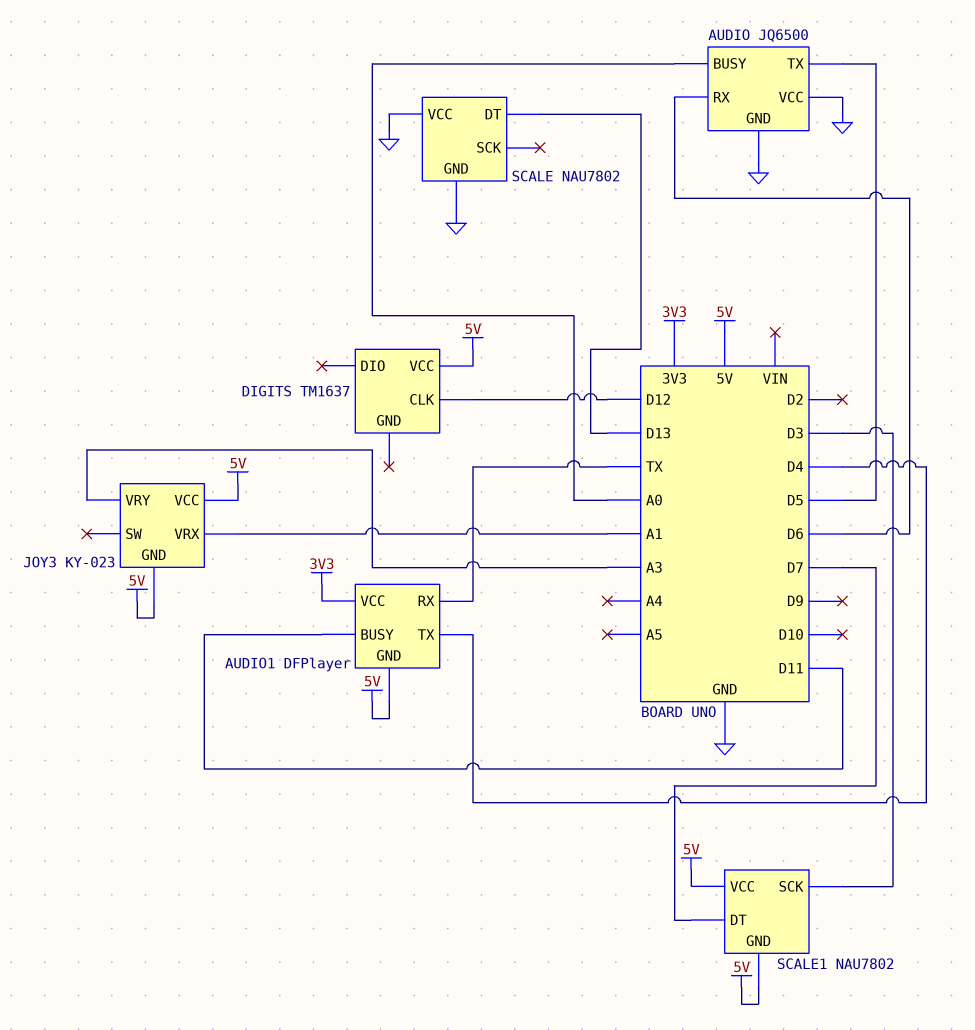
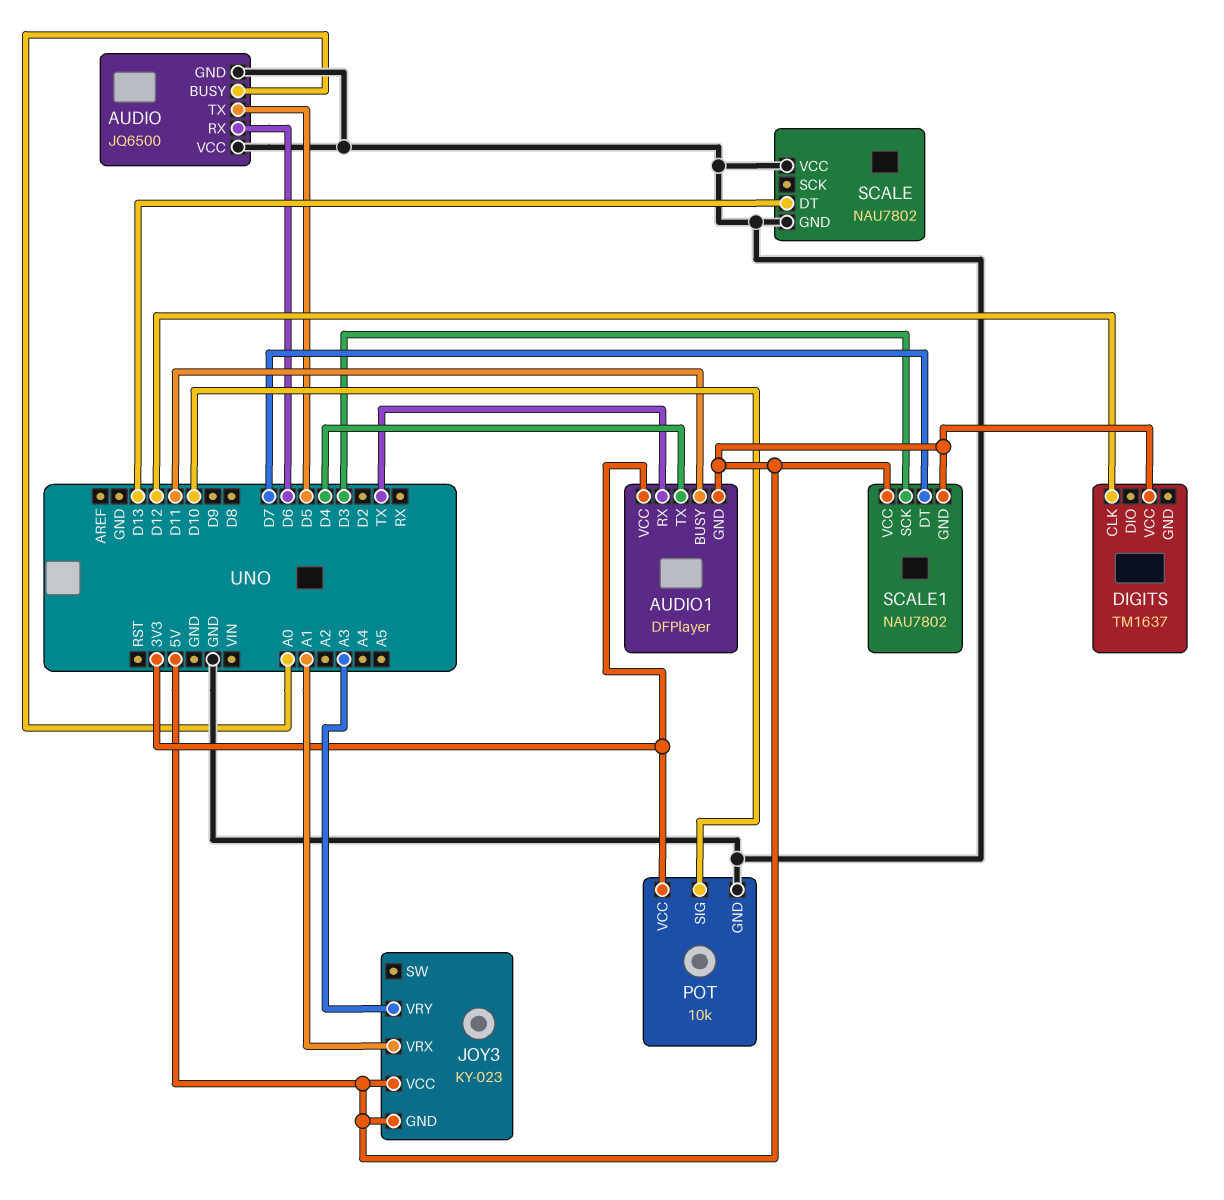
POT: none -> 10k
POT pin GND: none -> GND
POT pin SIG: none -> D10
POT pin VCC: none -> 3V3

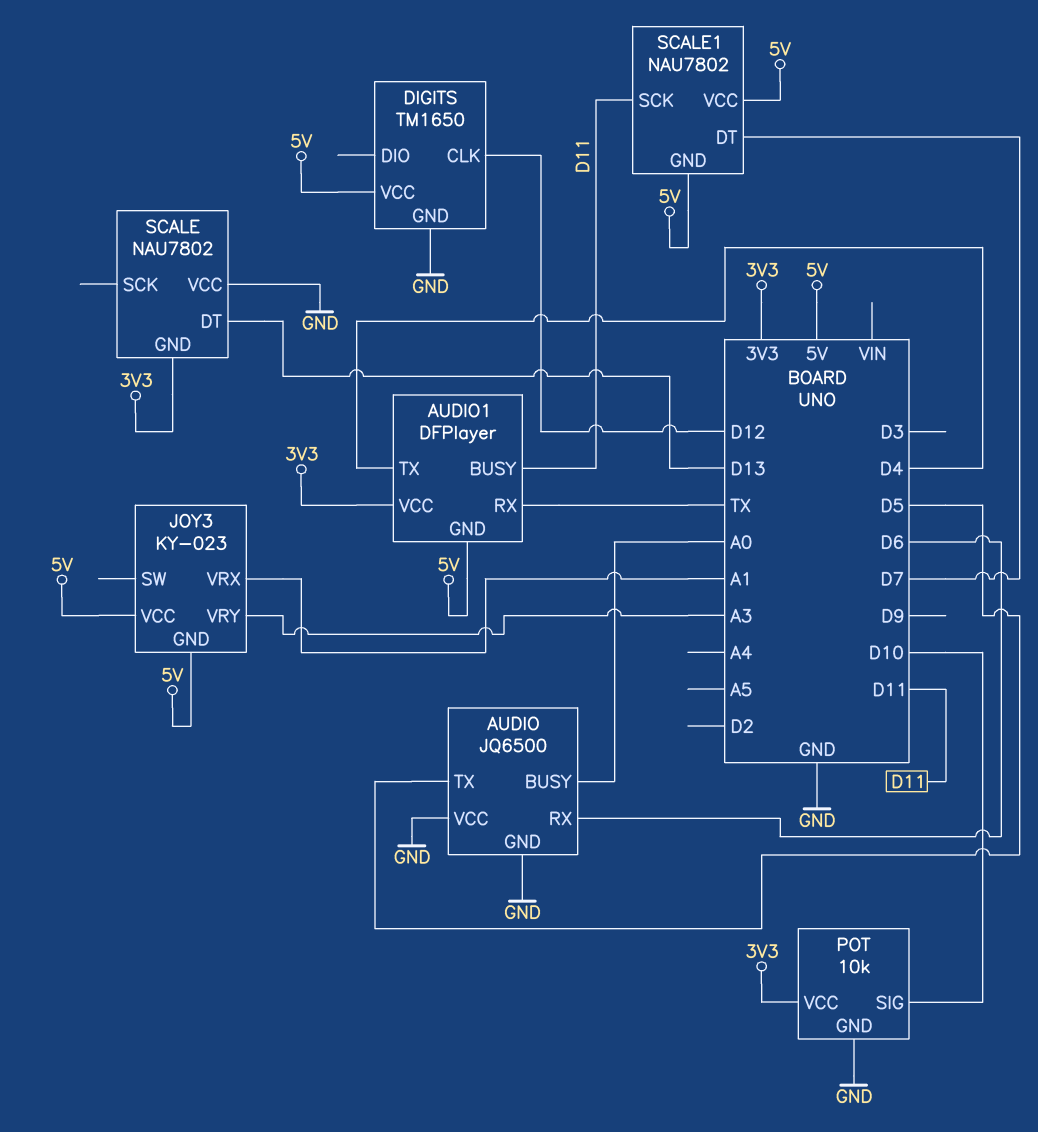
DIGITS: TM1637 -> TM1650
DIGITS pin GND: none -> GND
SCALE pin GND: GND -> 3V3
SCALE1 pin SCK: D3 -> D11

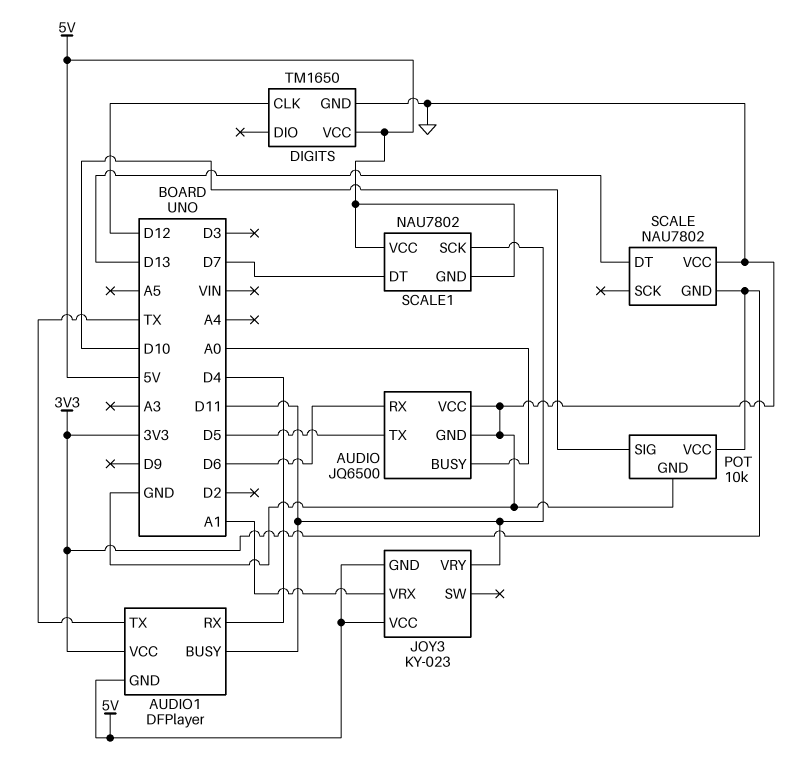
AUDIO1 pin RX: TX -> D4
AUDIO1 pin TX: D4 -> TX
JOY3 pin VRY: A3 -> D11

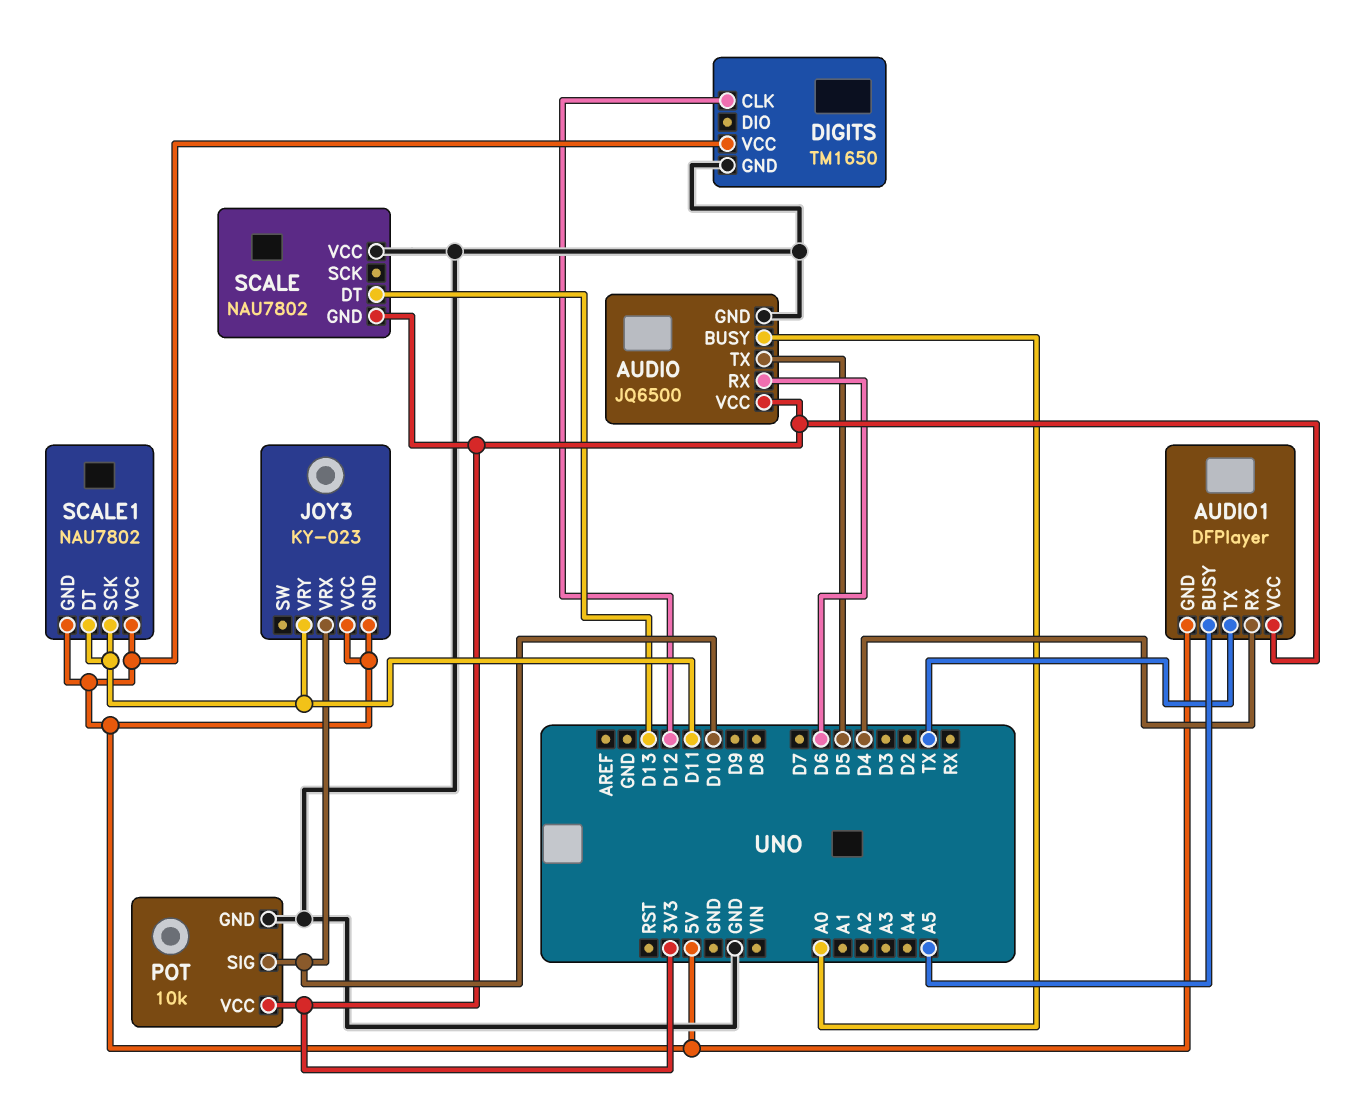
AUDIO pin VCC: GND -> 3V3
AUDIO1 pin BUSY: D11 -> A5
JOY3 pin VRX: A1 -> D10
SCALE1 pin DT: D7 -> D11

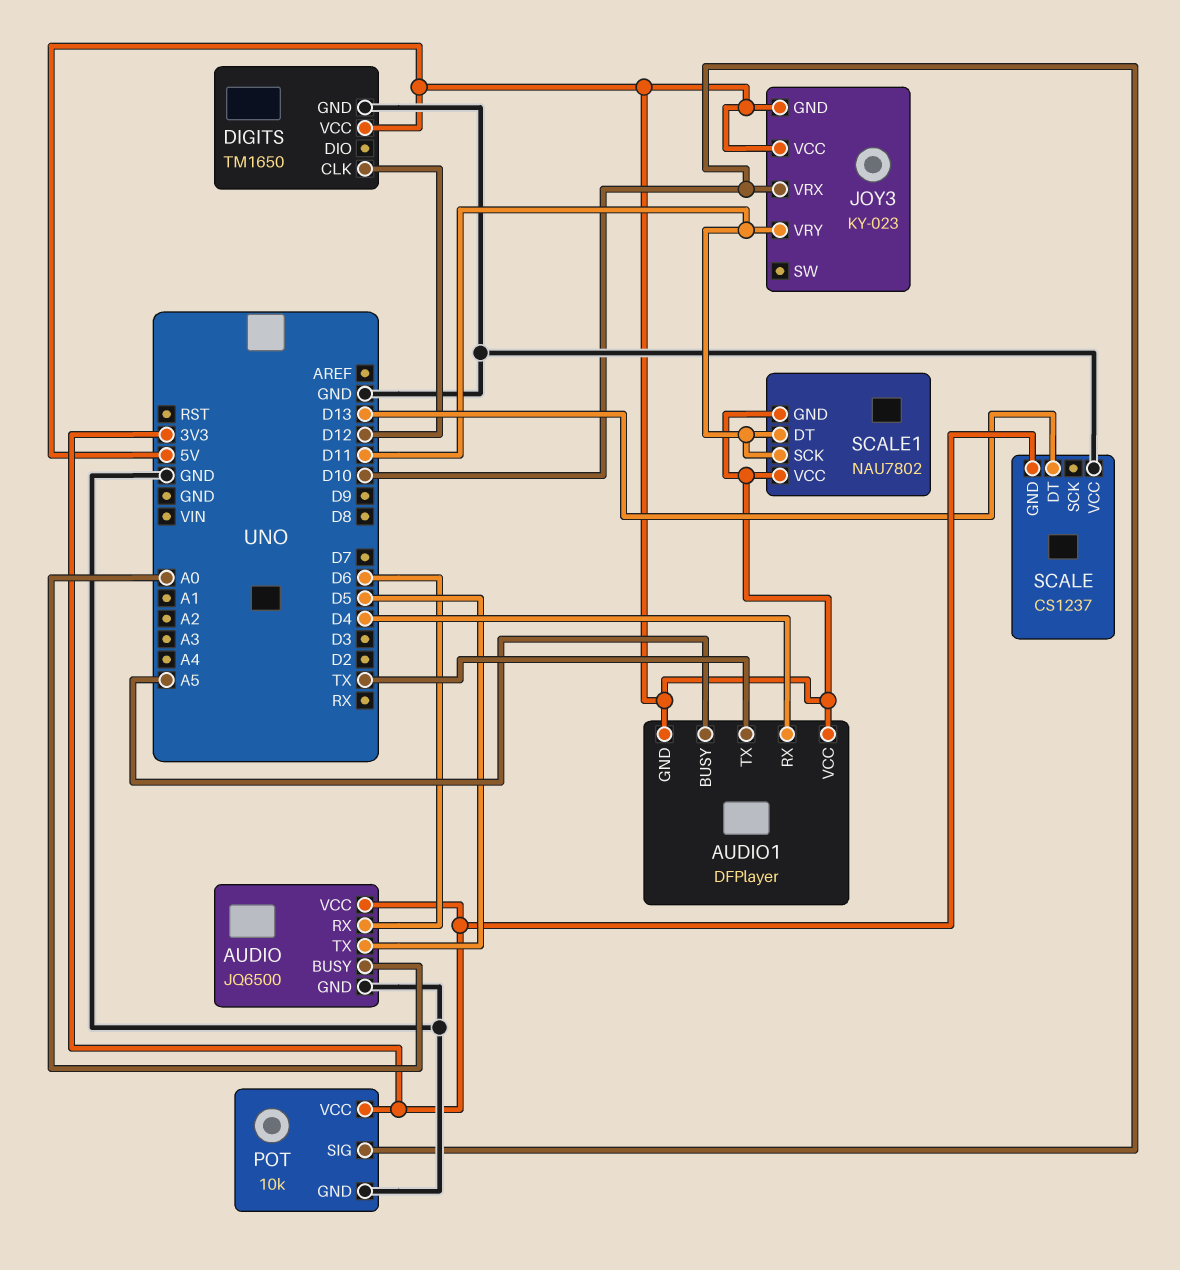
AUDIO1 pin VCC: 3V3 -> 5V
SCALE: NAU7802 -> CS1237

